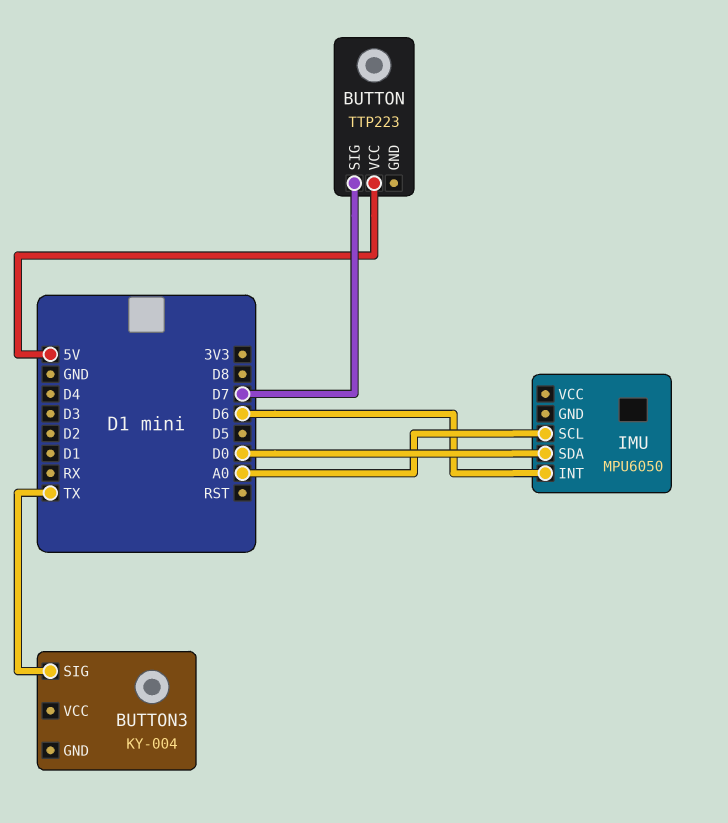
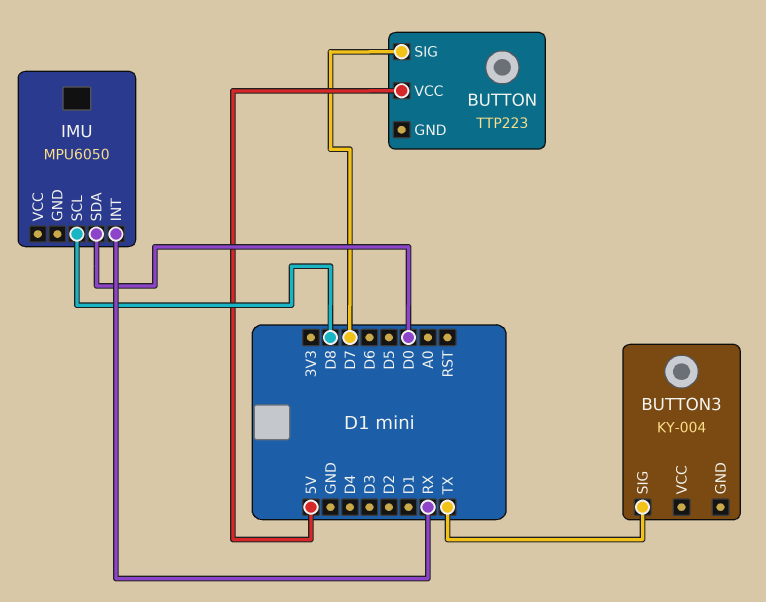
IMU pin INT: D6 -> RX
IMU pin SCL: A0 -> D8

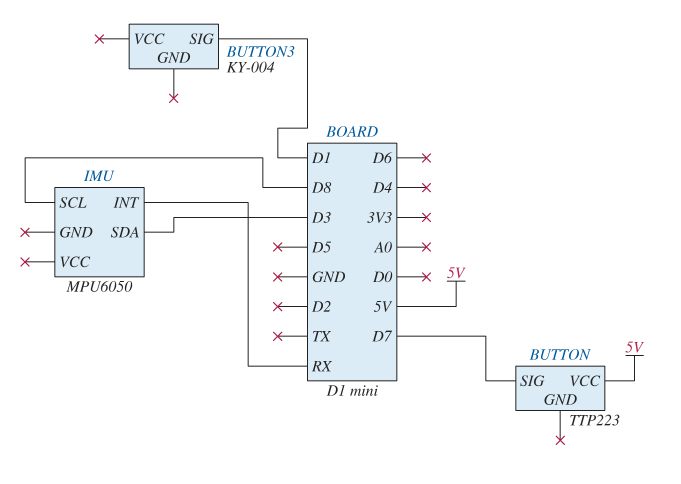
BUTTON3 pin SIG: TX -> D1
IMU pin SDA: D0 -> D3

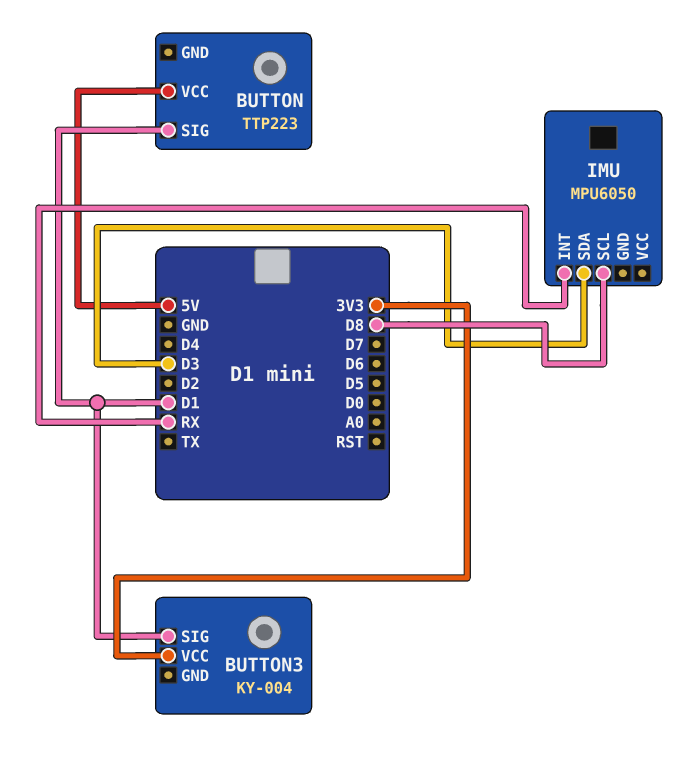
BUTTON pin SIG: D7 -> D1
BUTTON3 pin VCC: none -> 3V3

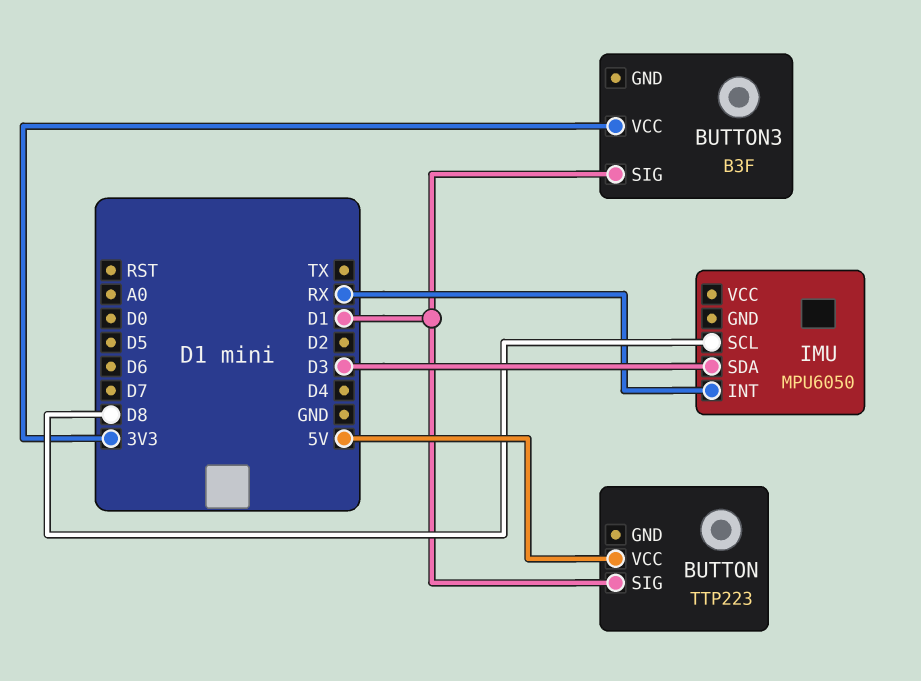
BUTTON3: KY-004 -> B3F

